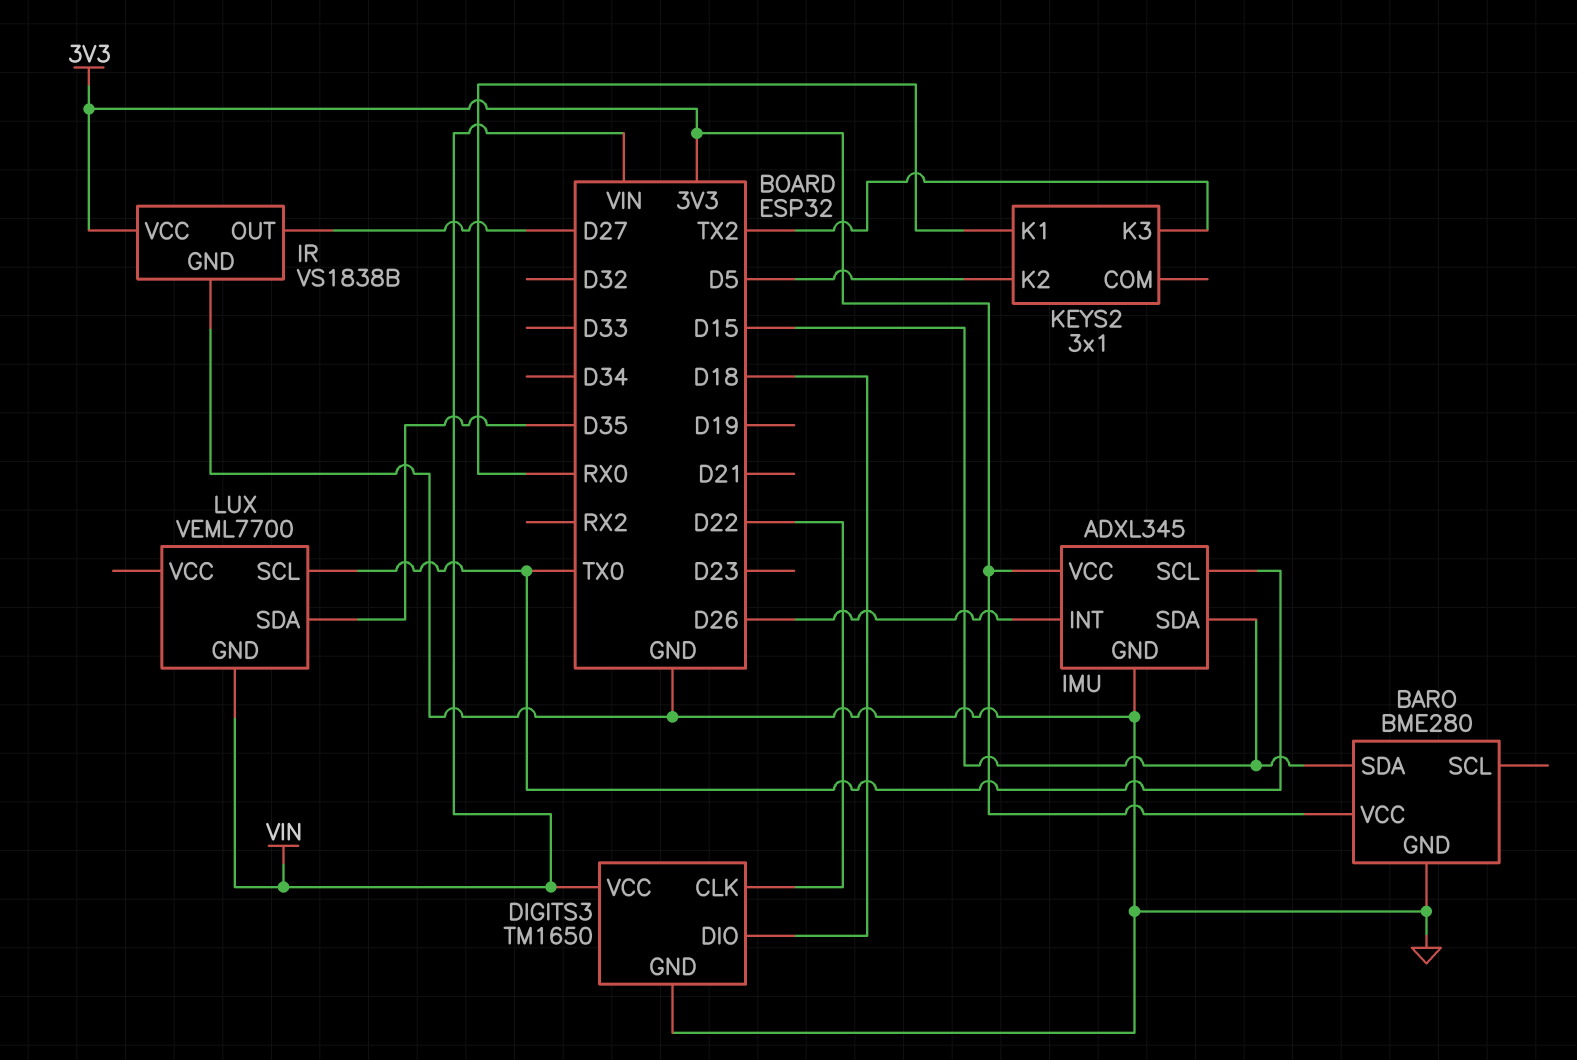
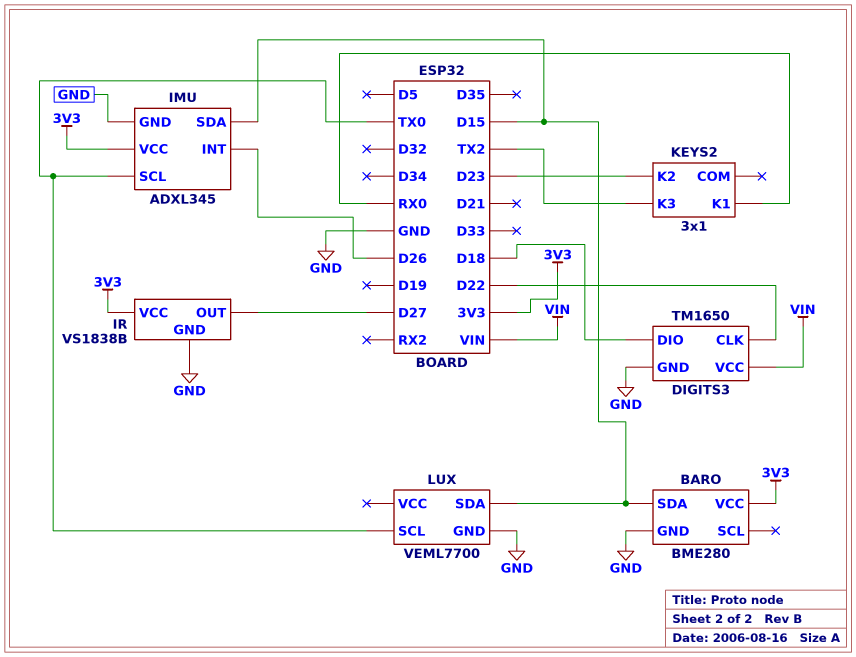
KEYS2 pin K2: D5 -> D23
LUX pin GND: VIN -> GND
LUX pin SDA: D35 -> D15

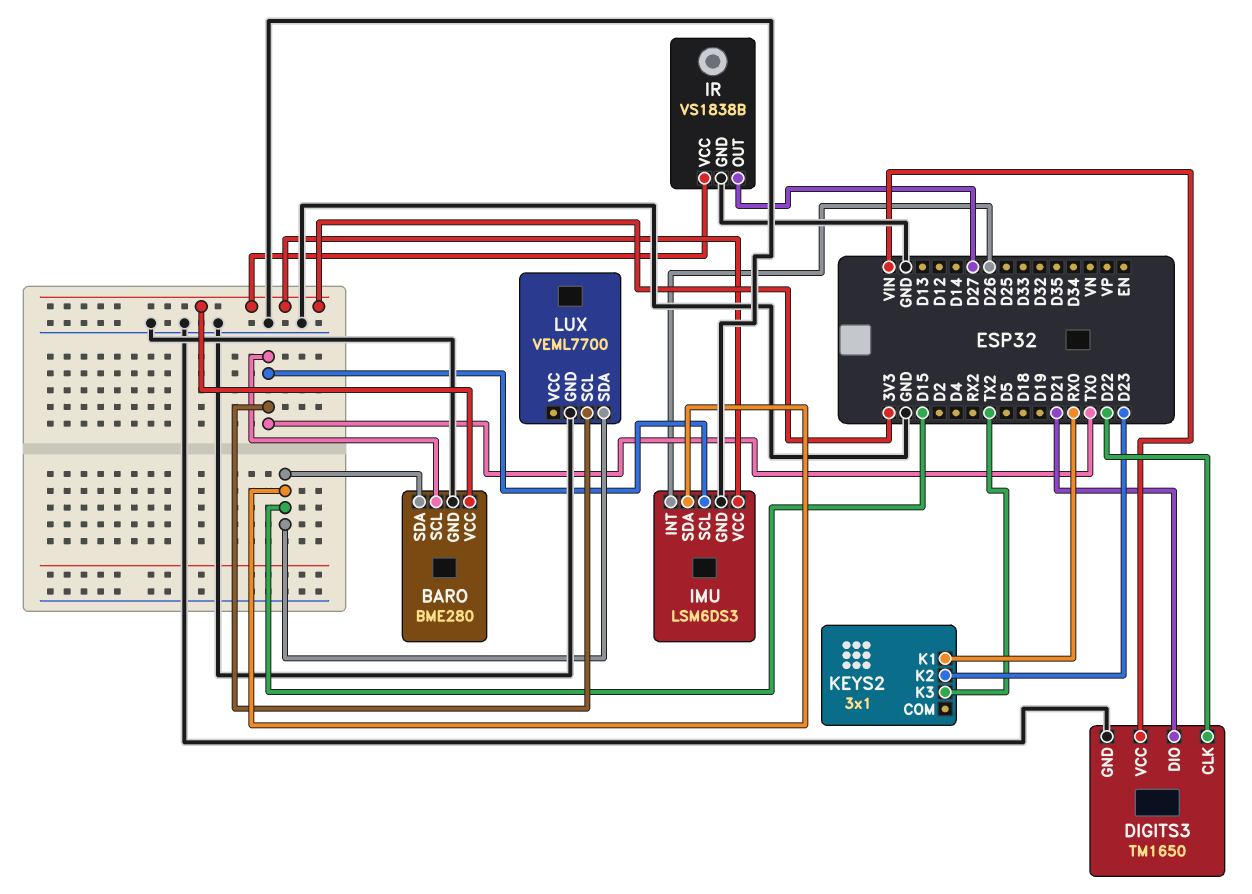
BARO pin SCL: none -> TX0
DIGITS3 pin DIO: D18 -> D21
IMU: ADXL345 -> LSM6DS3

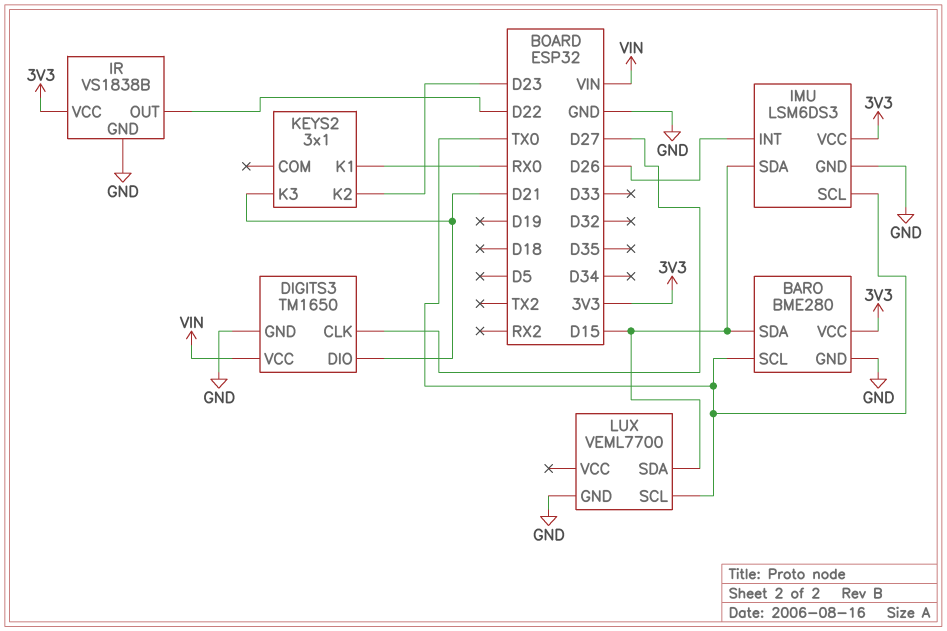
DIGITS3 pin CLK: D22 -> D27
IR pin OUT: D27 -> D22
KEYS2 pin K3: TX2 -> D21

